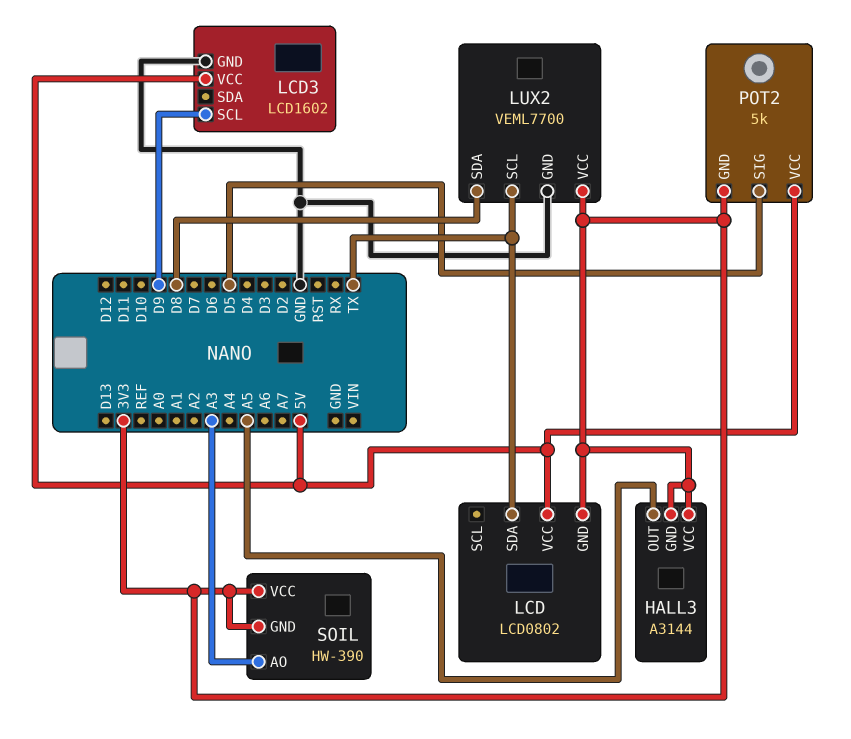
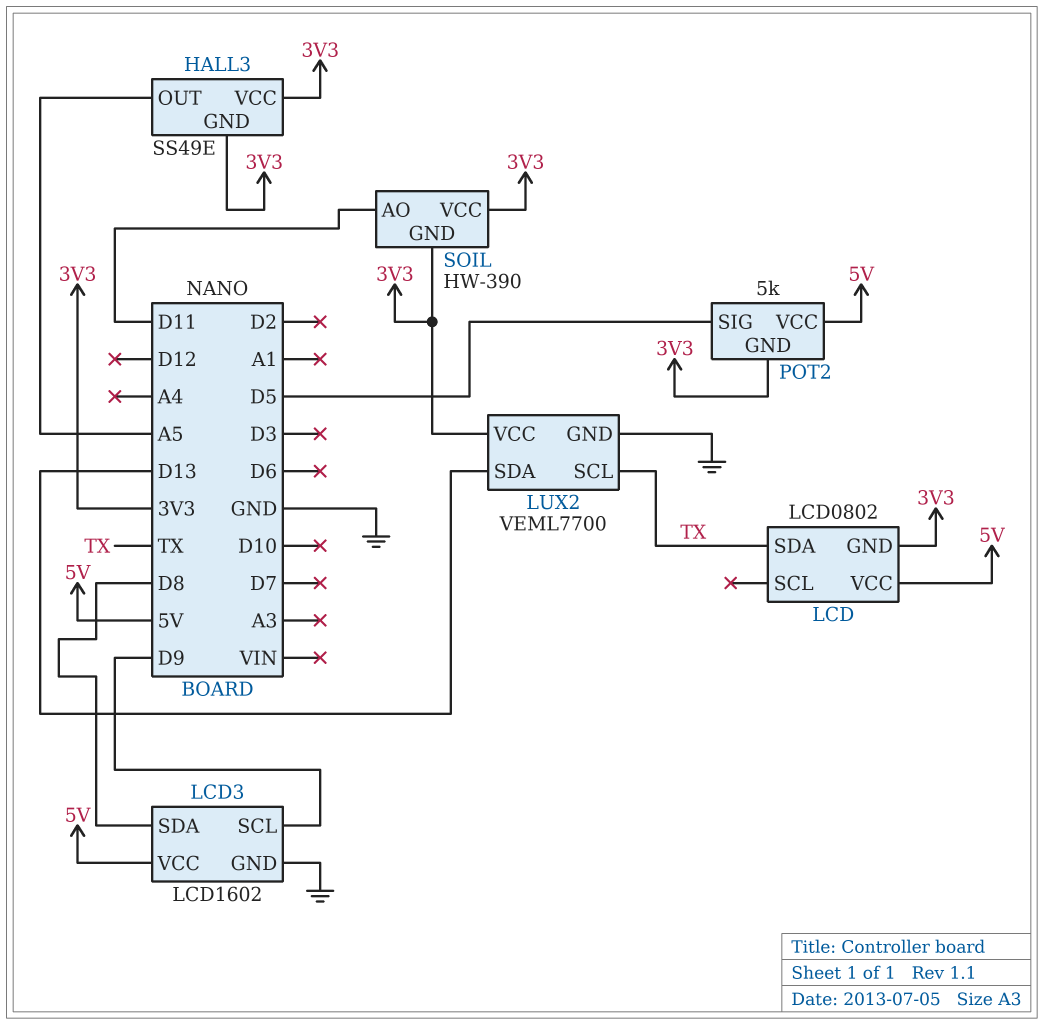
HALL3: A3144 -> SS49E
LCD3 pin SDA: none -> D8
LUX2 pin SDA: D8 -> D13
SOIL pin AO: A3 -> D11

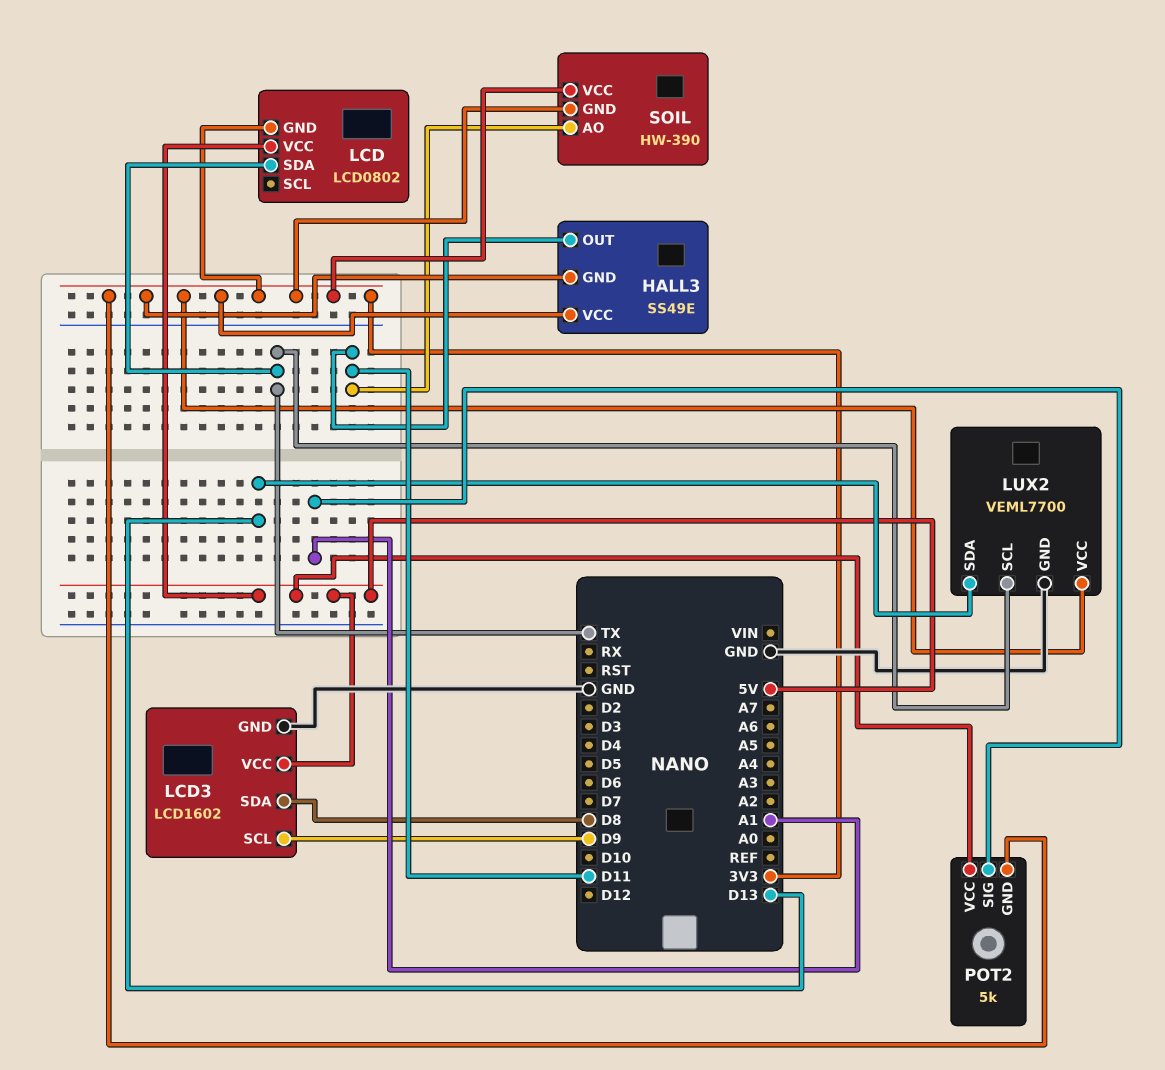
HALL3 pin OUT: A5 -> D11
POT2 pin SIG: D5 -> A1

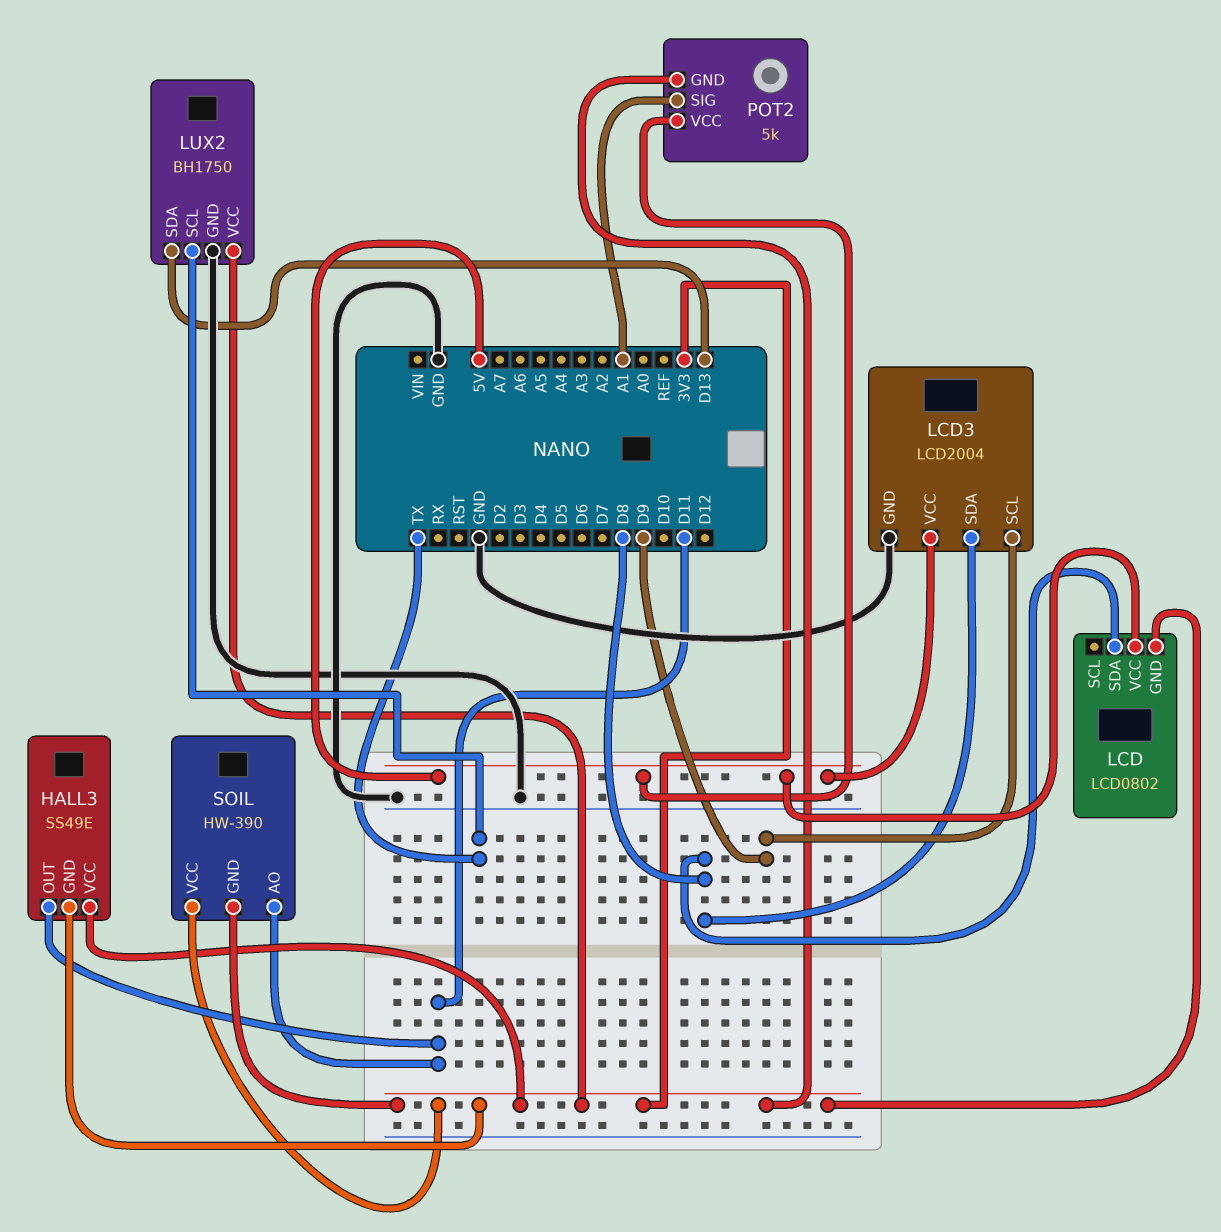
LCD pin SDA: TX -> D8
LCD3: LCD1602 -> LCD2004
LUX2: VEML7700 -> BH1750

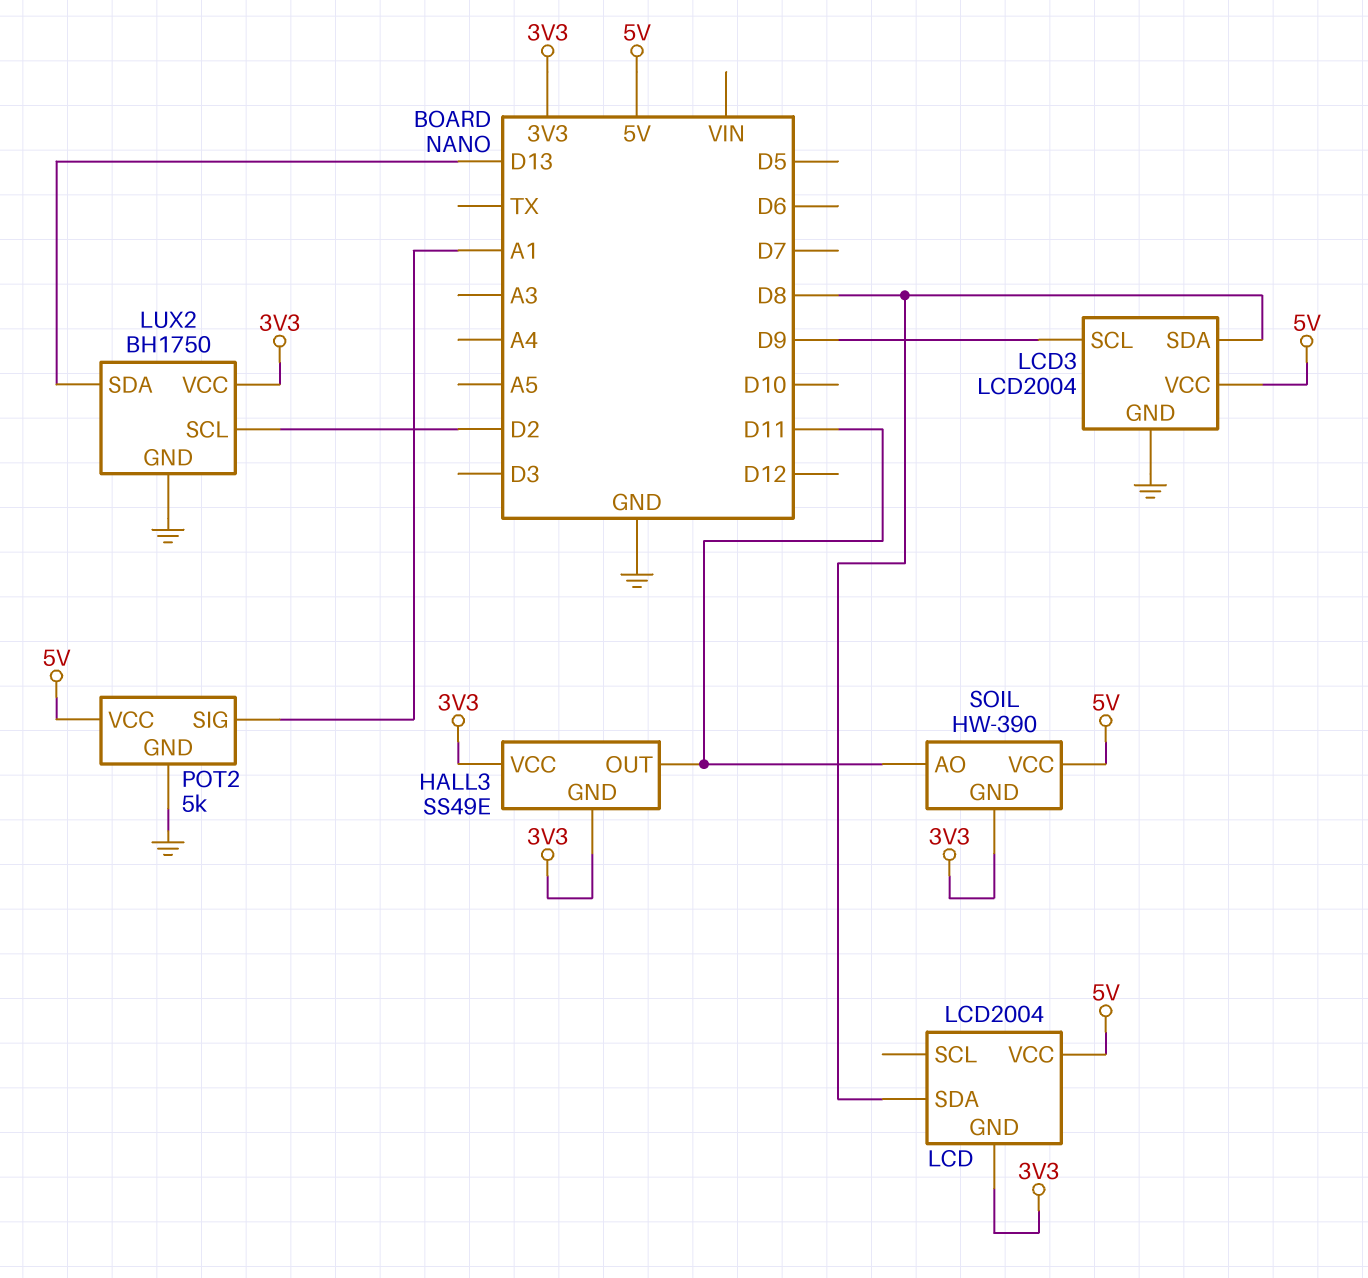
LCD: LCD0802 -> LCD2004
LUX2 pin SCL: TX -> D2
POT2 pin GND: 3V3 -> GND
SOIL pin VCC: 3V3 -> 5V

